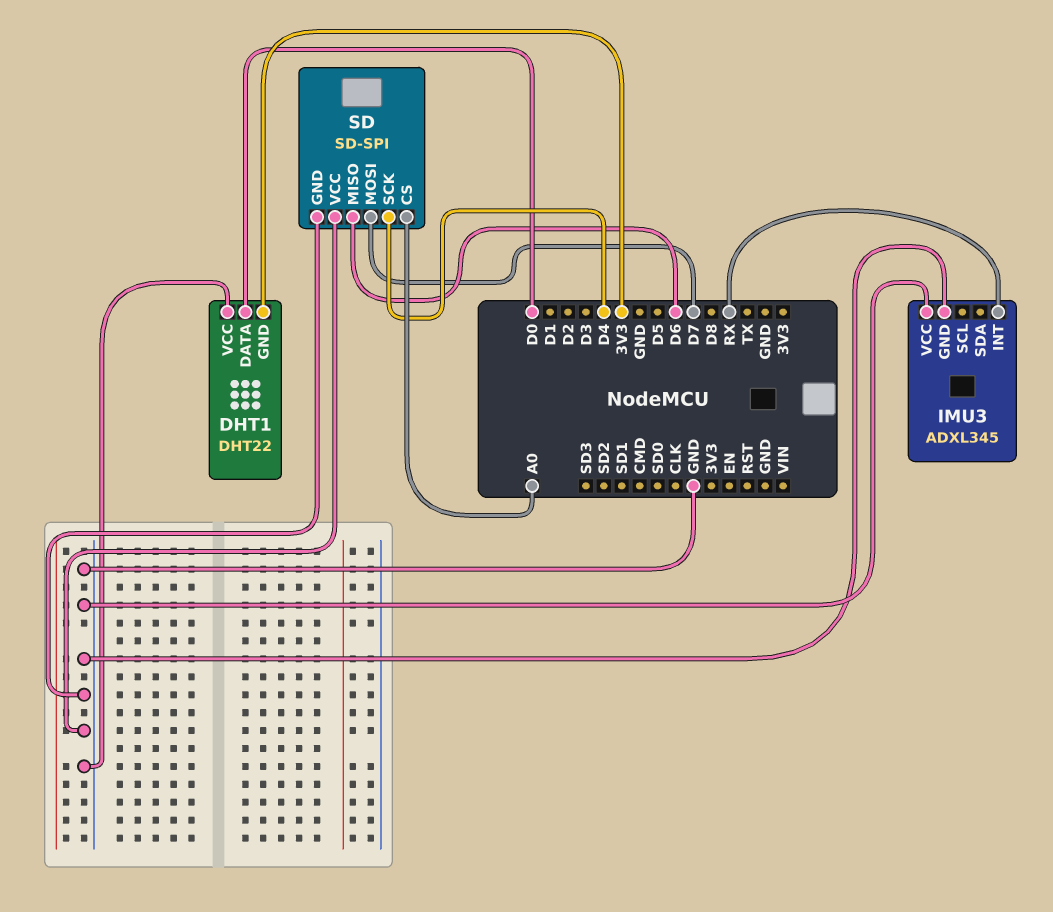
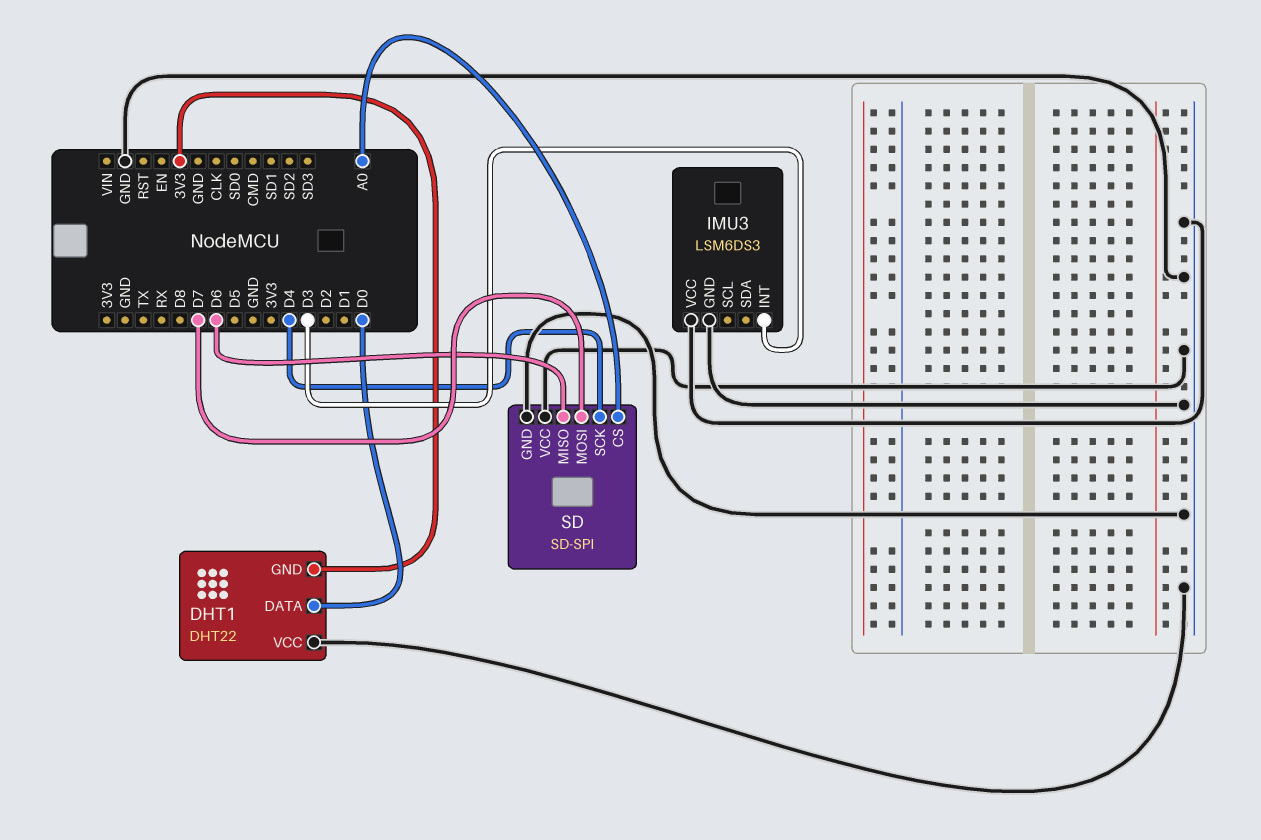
IMU3: ADXL345 -> LSM6DS3
IMU3 pin INT: RX -> D3

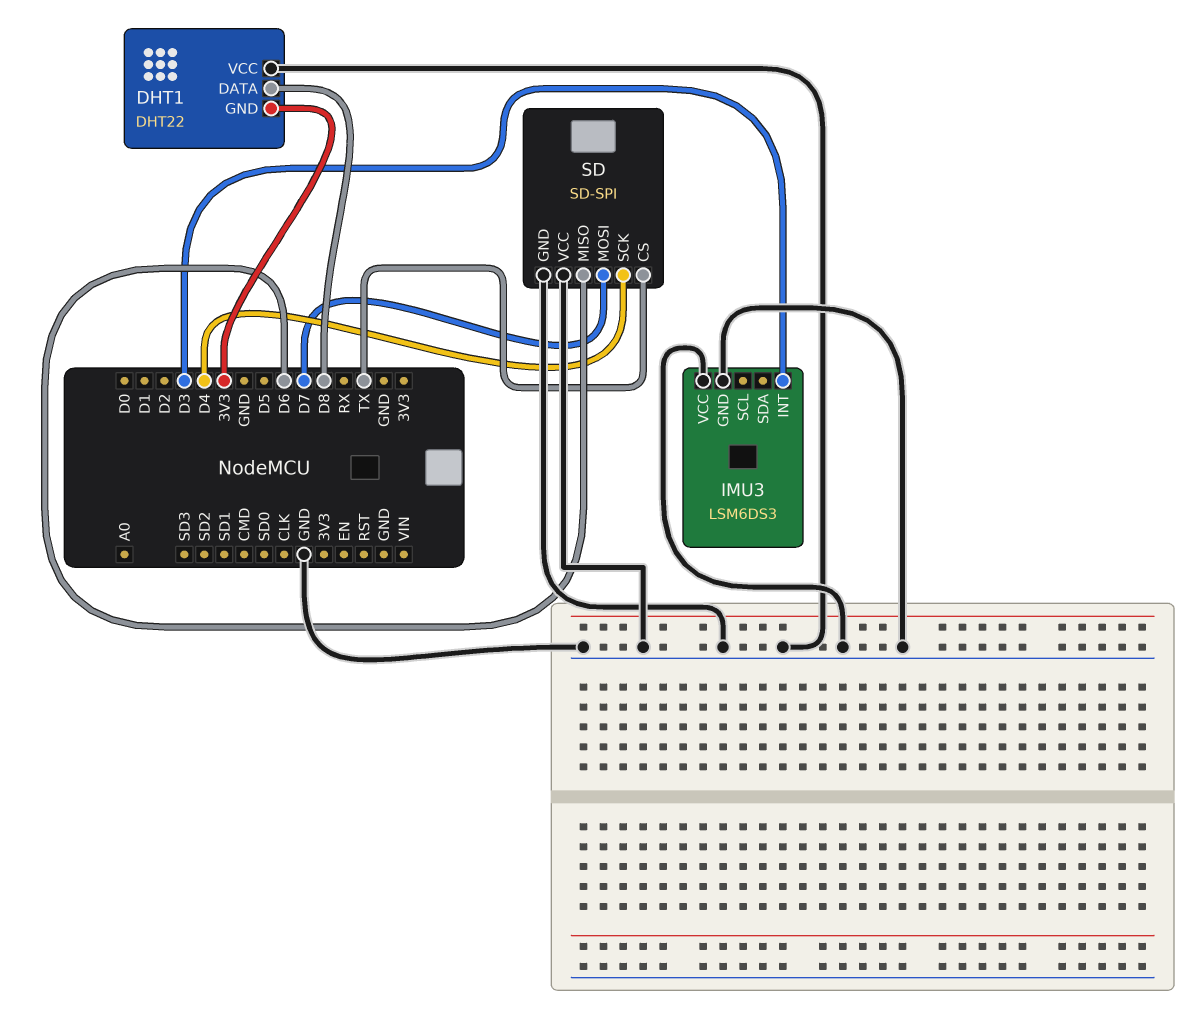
DHT1 pin DATA: D0 -> D8
SD pin CS: A0 -> TX

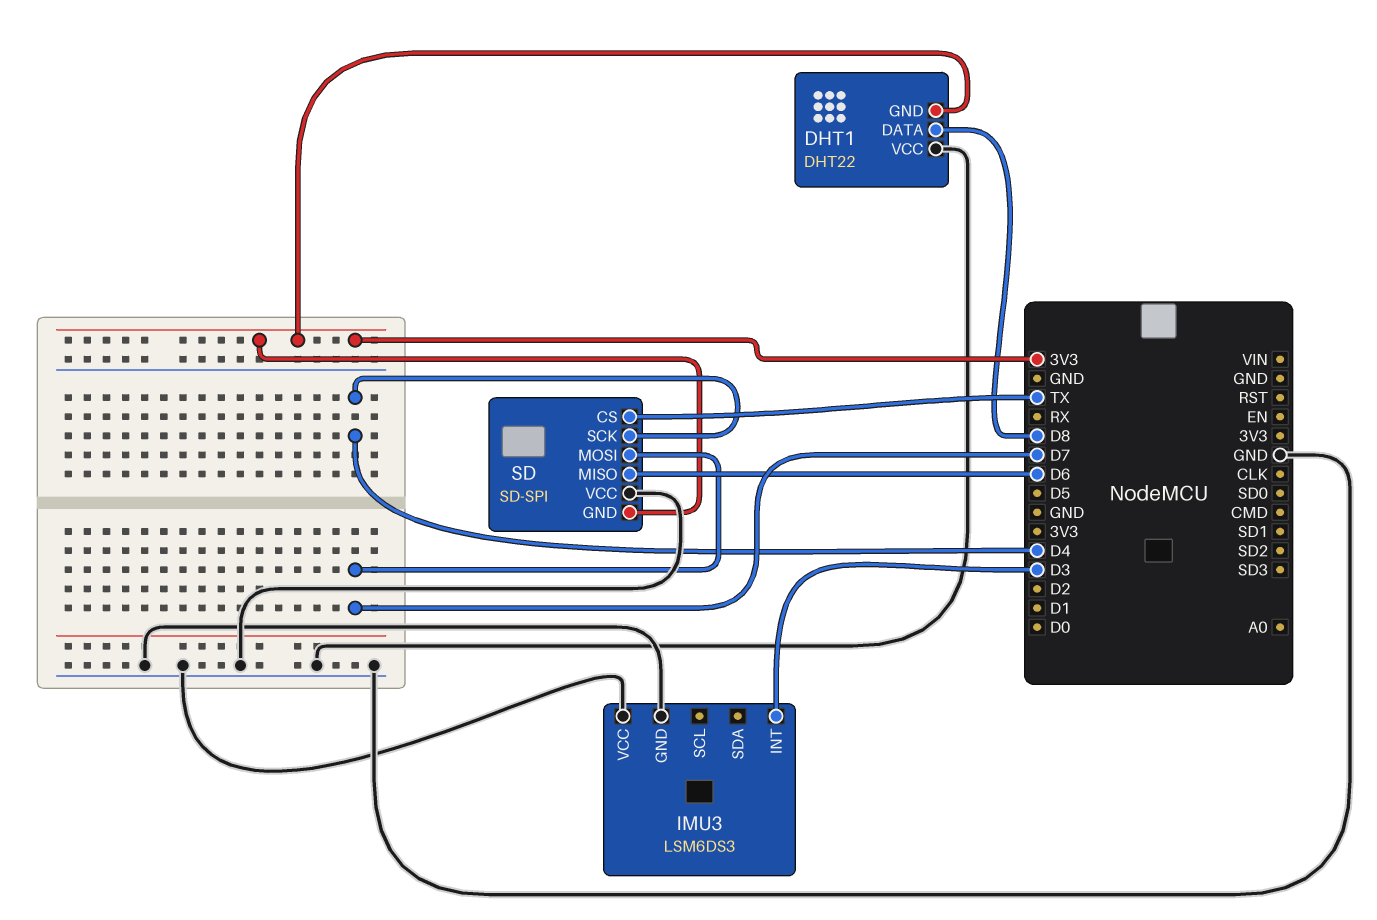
SD pin GND: GND -> 3V3

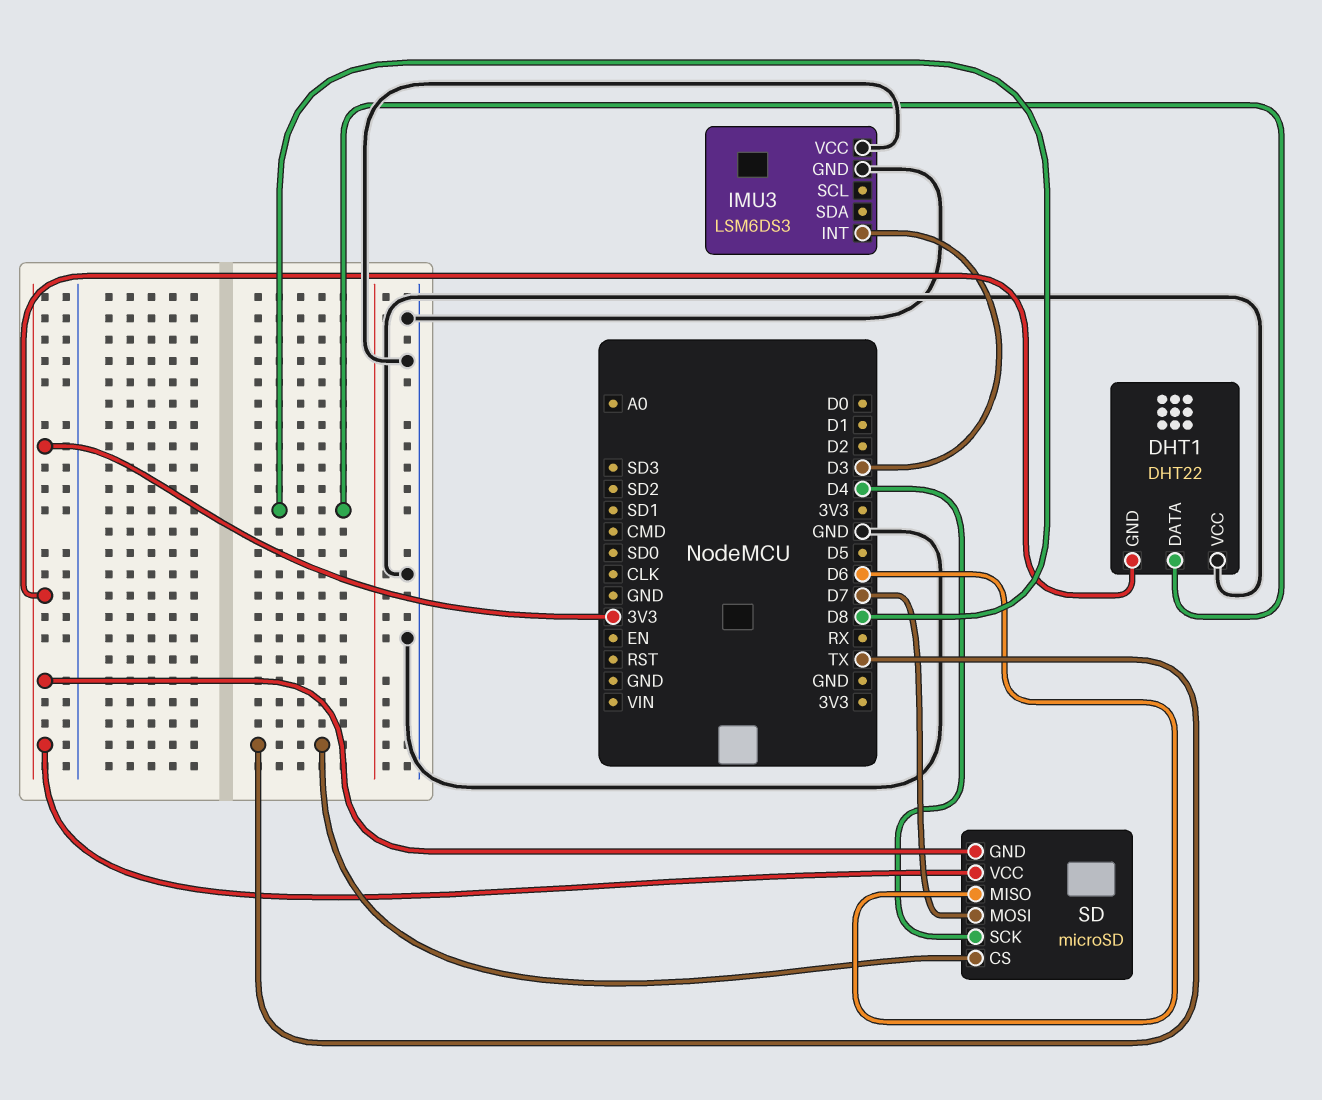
SD: SD-SPI -> microSD
SD pin VCC: GND -> 3V3

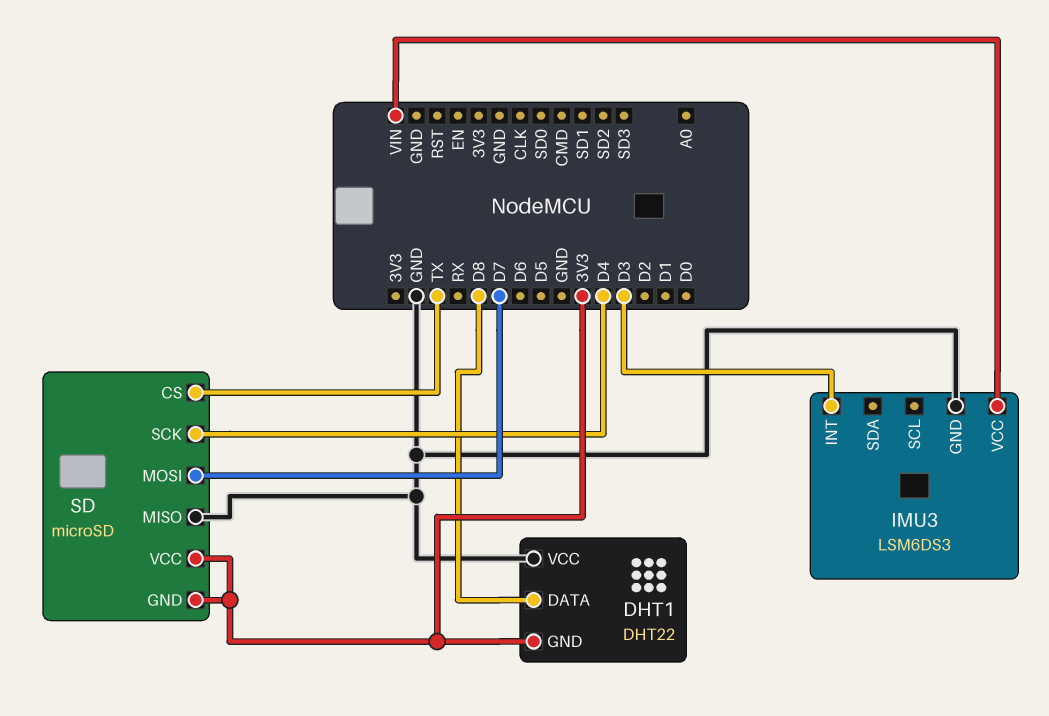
IMU3 pin VCC: GND -> VIN
SD pin MISO: D6 -> GND

